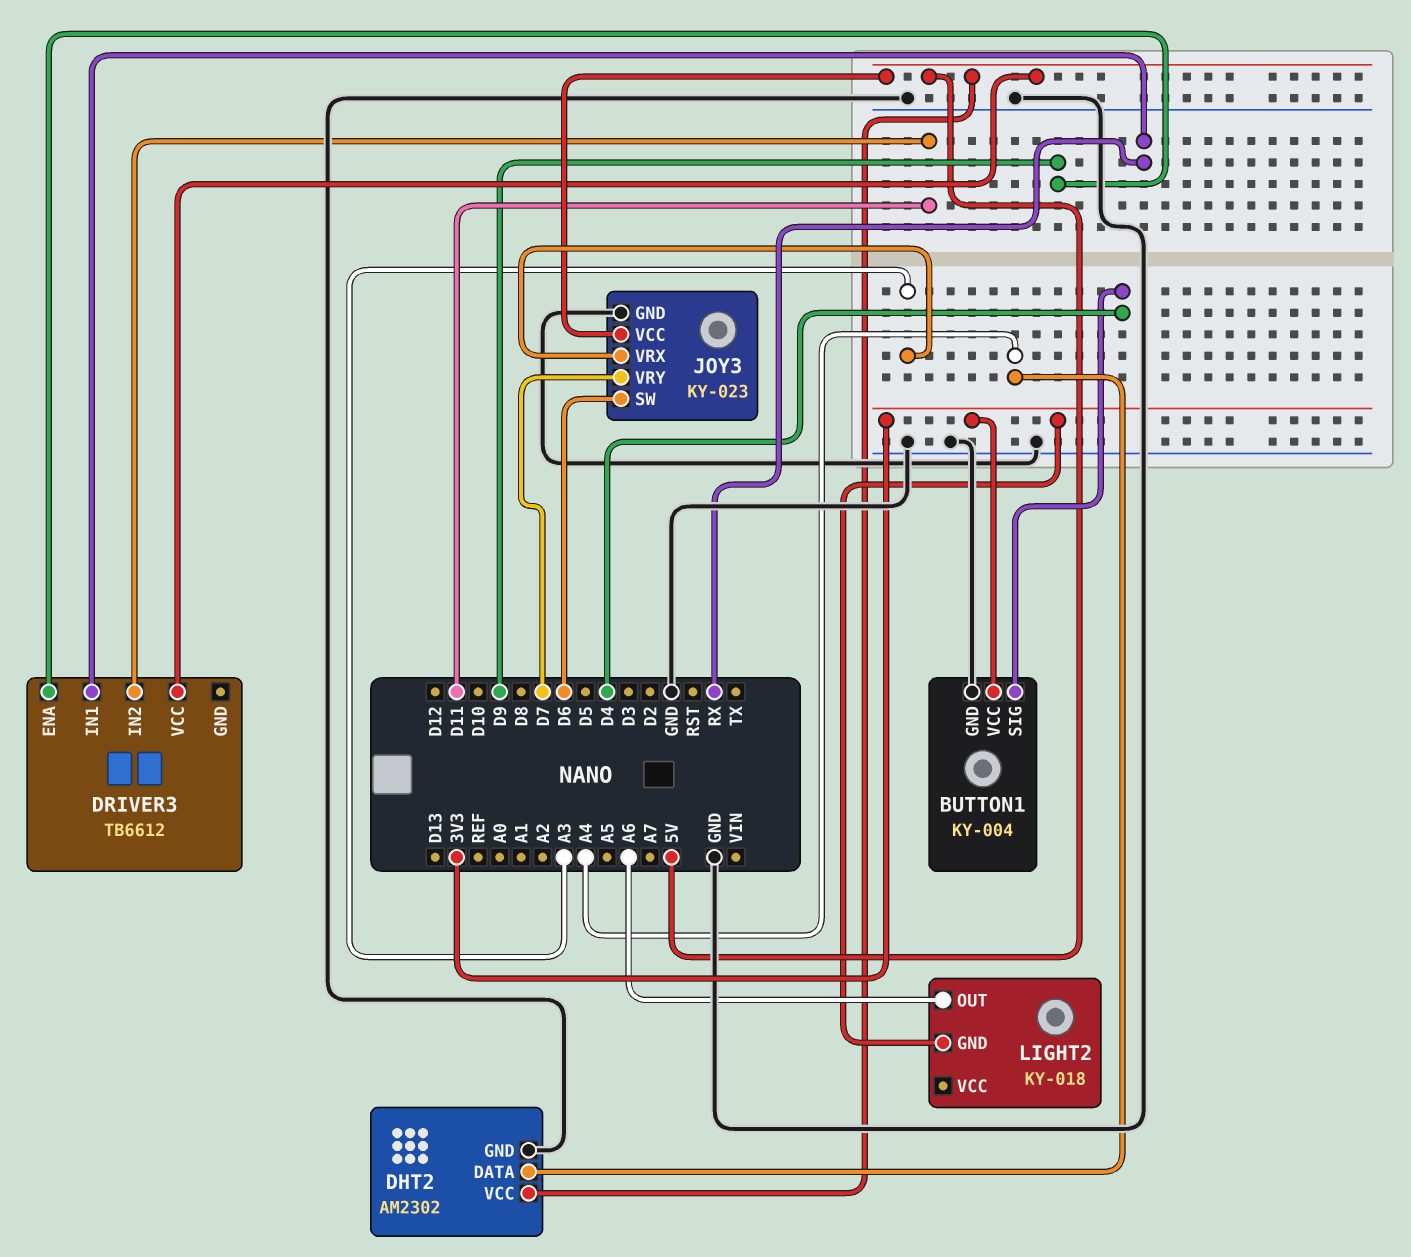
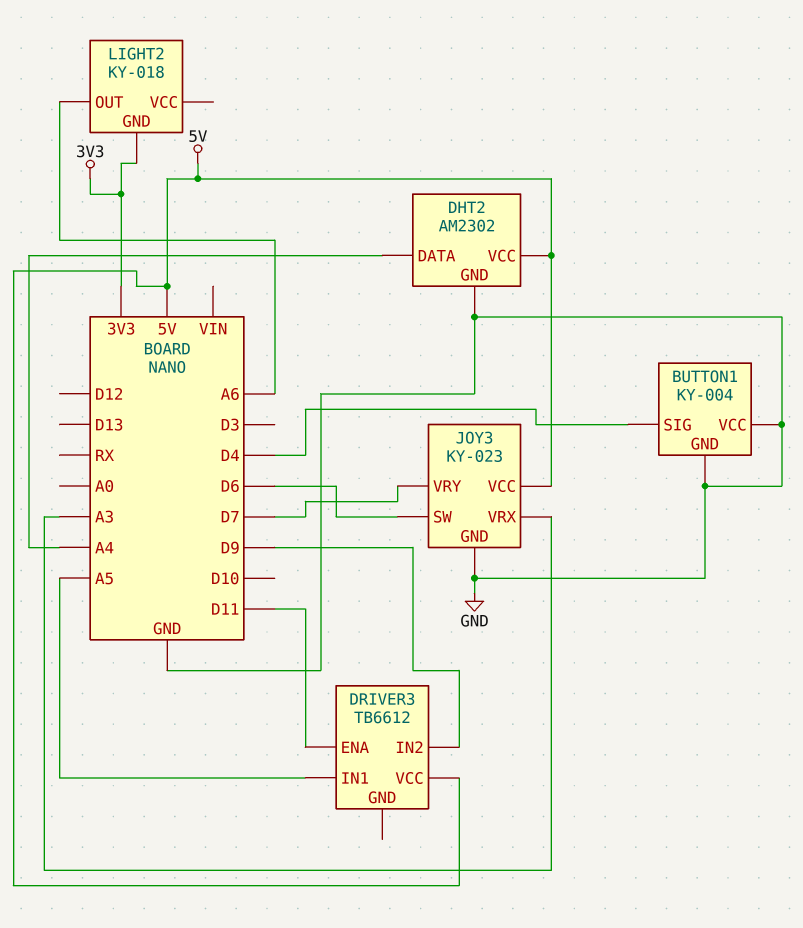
BUTTON1 pin VCC: 3V3 -> GND
DRIVER3 pin ENA: D9 -> D11
DRIVER3 pin IN1: RX -> A5
DRIVER3 pin IN2: D11 -> D9

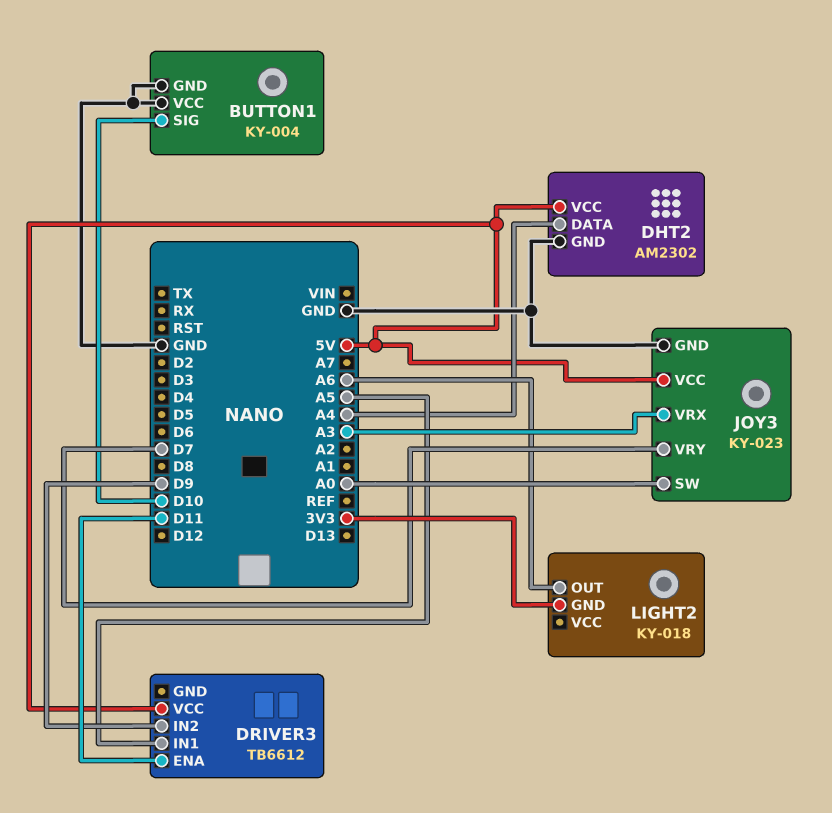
BUTTON1 pin SIG: D4 -> D10
JOY3 pin SW: D6 -> A0

